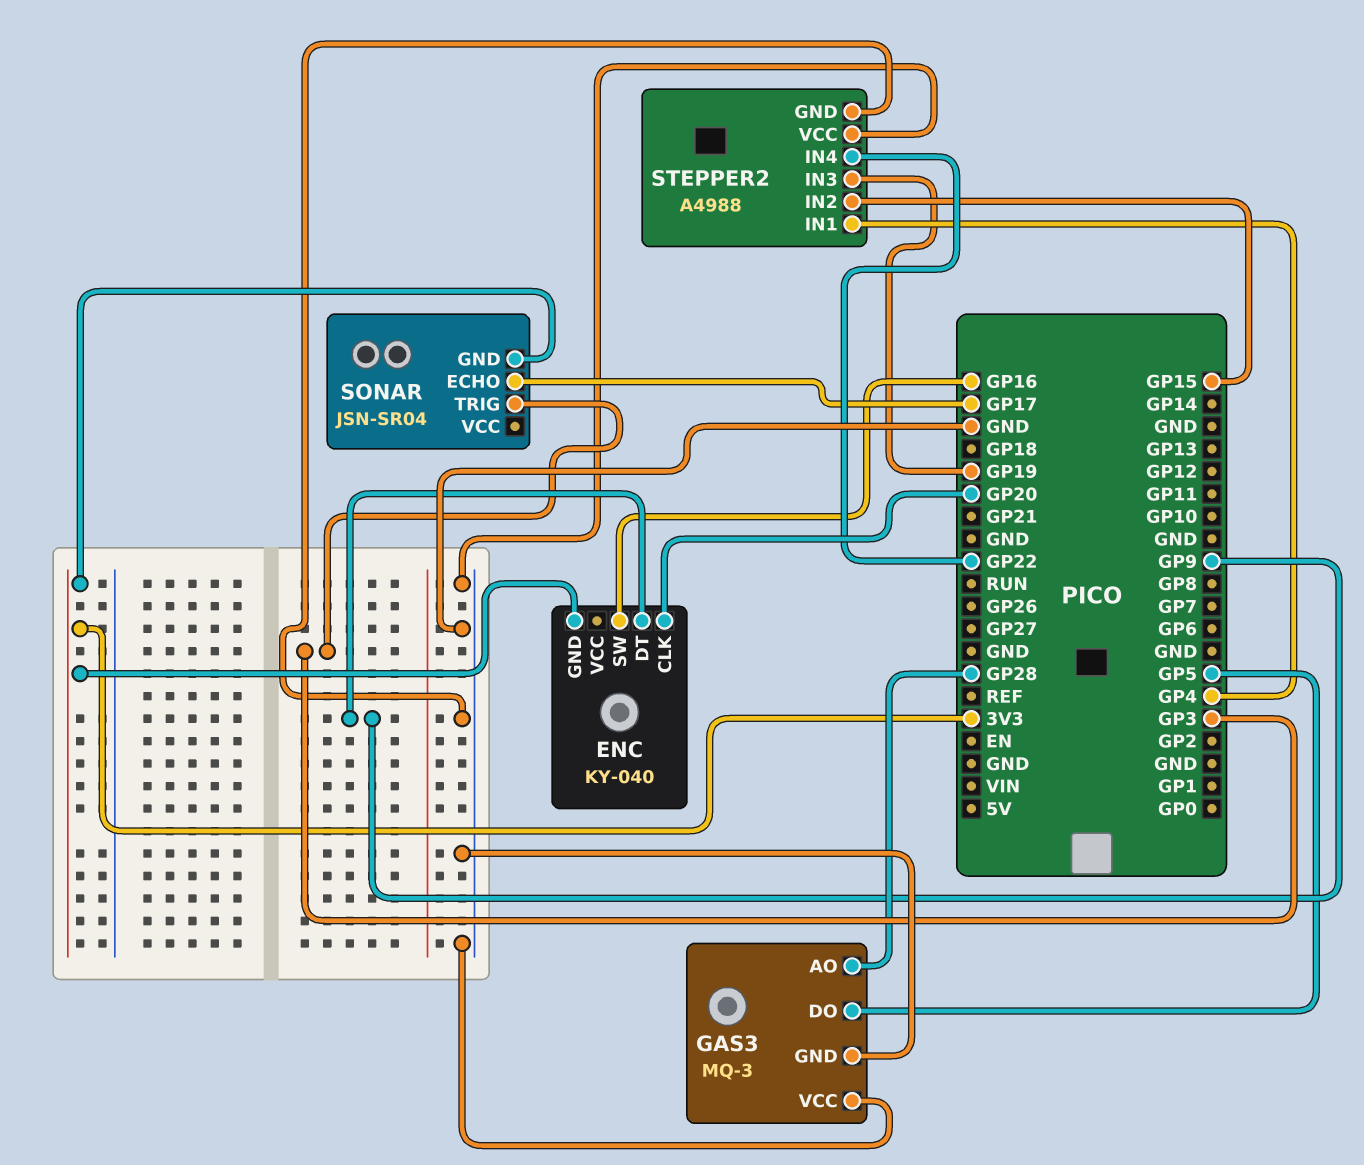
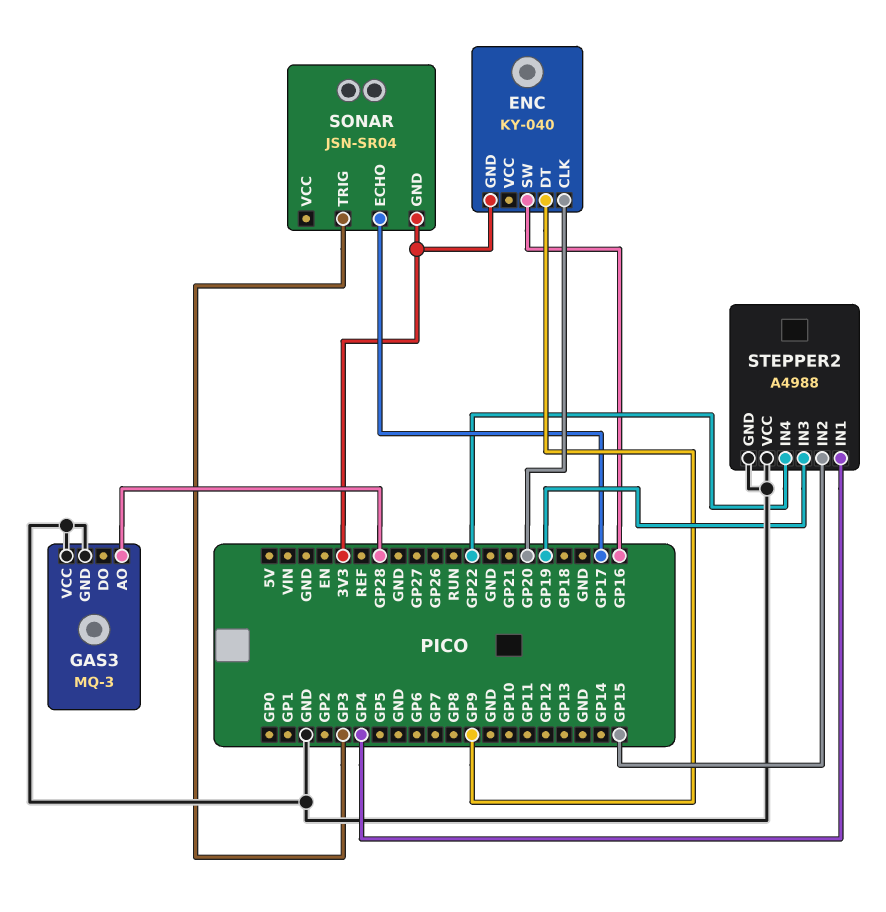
GAS3 pin DO: GP5 -> none

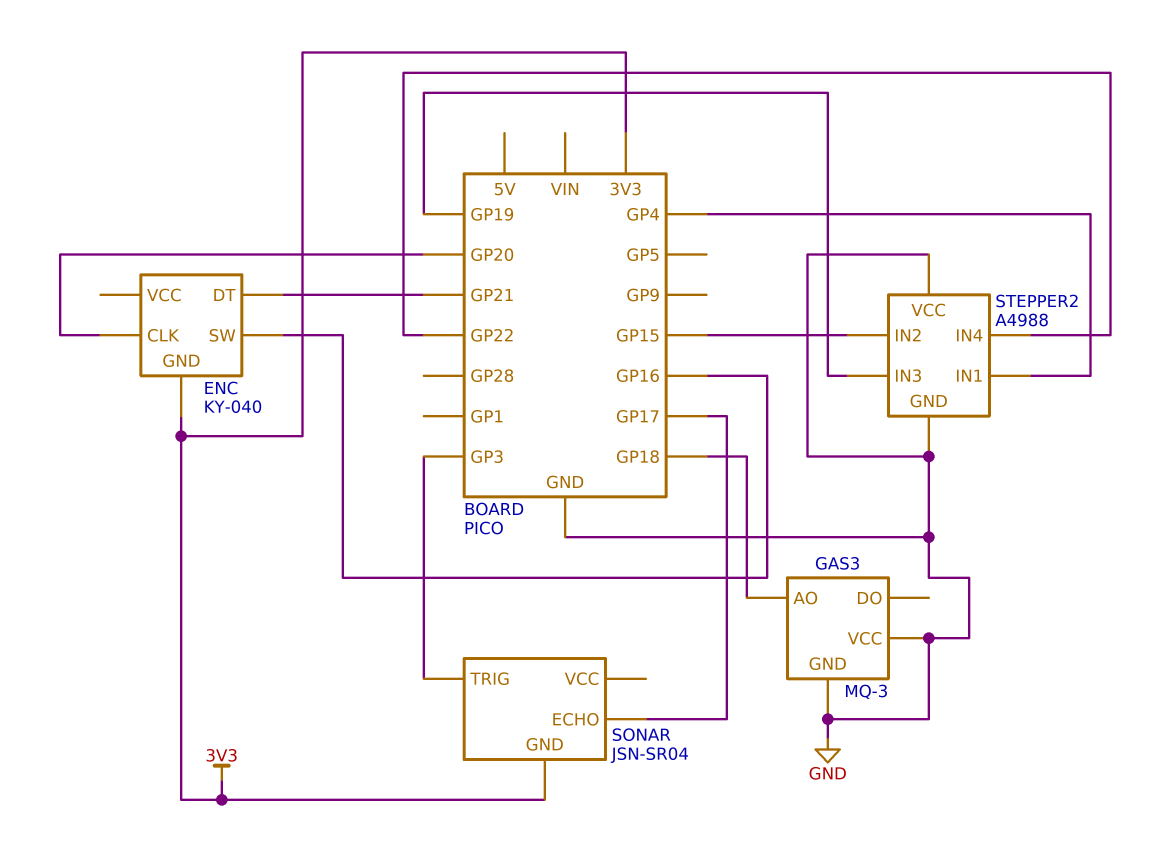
ENC pin DT: GP9 -> GP21
GAS3 pin AO: GP28 -> GP18

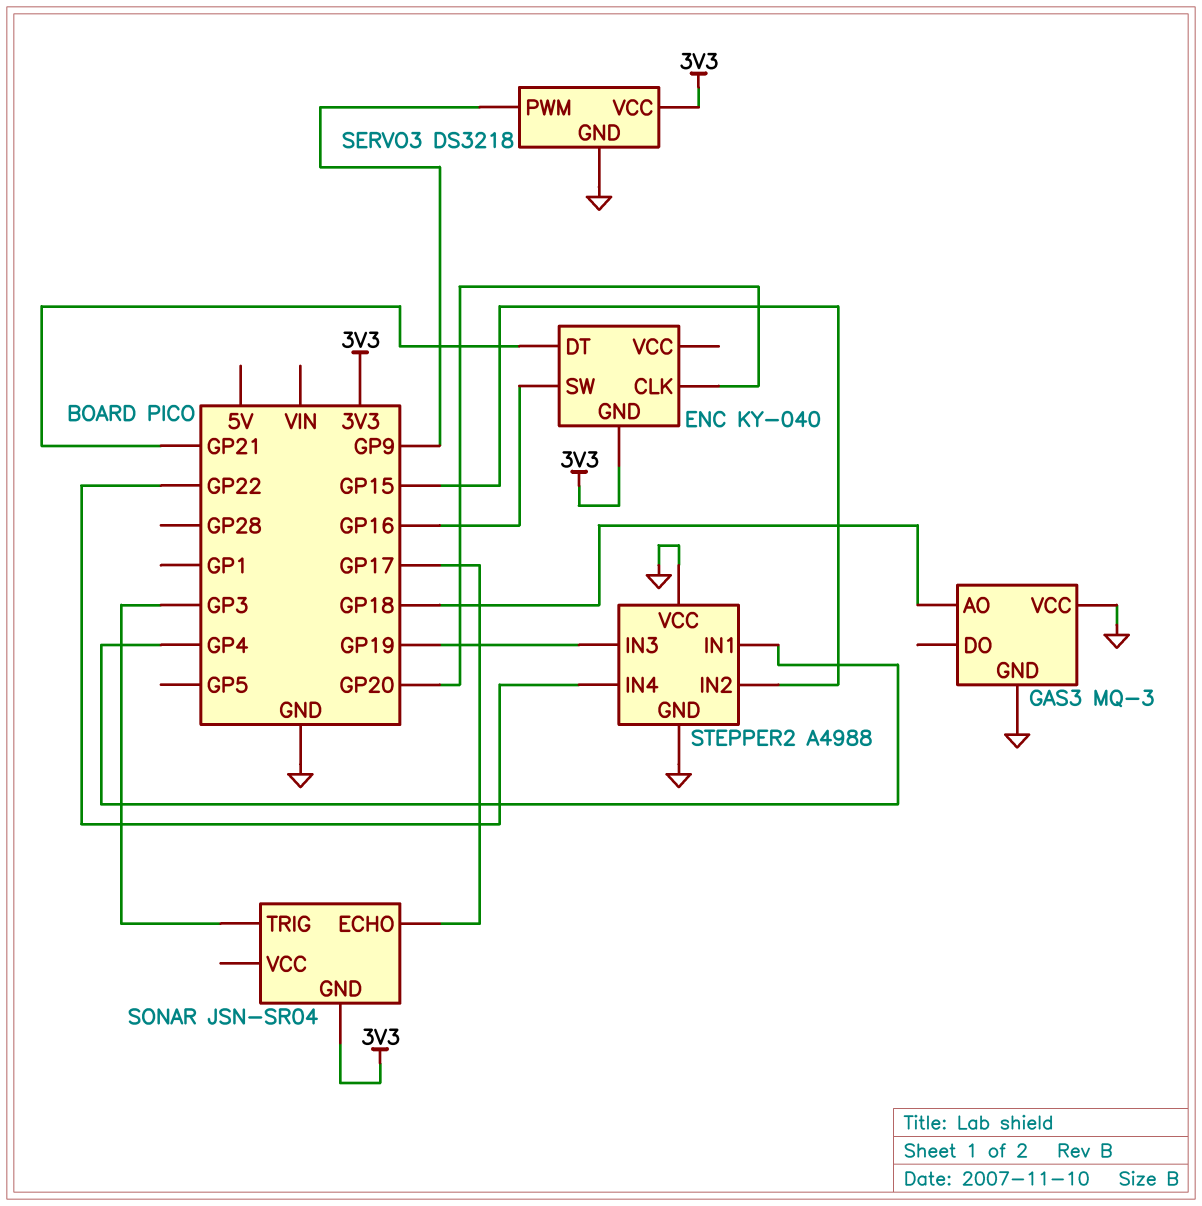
SERVO3: none -> DS3218
SERVO3 pin GND: none -> GND
SERVO3 pin PWM: none -> GP9
SERVO3 pin VCC: none -> 3V3

